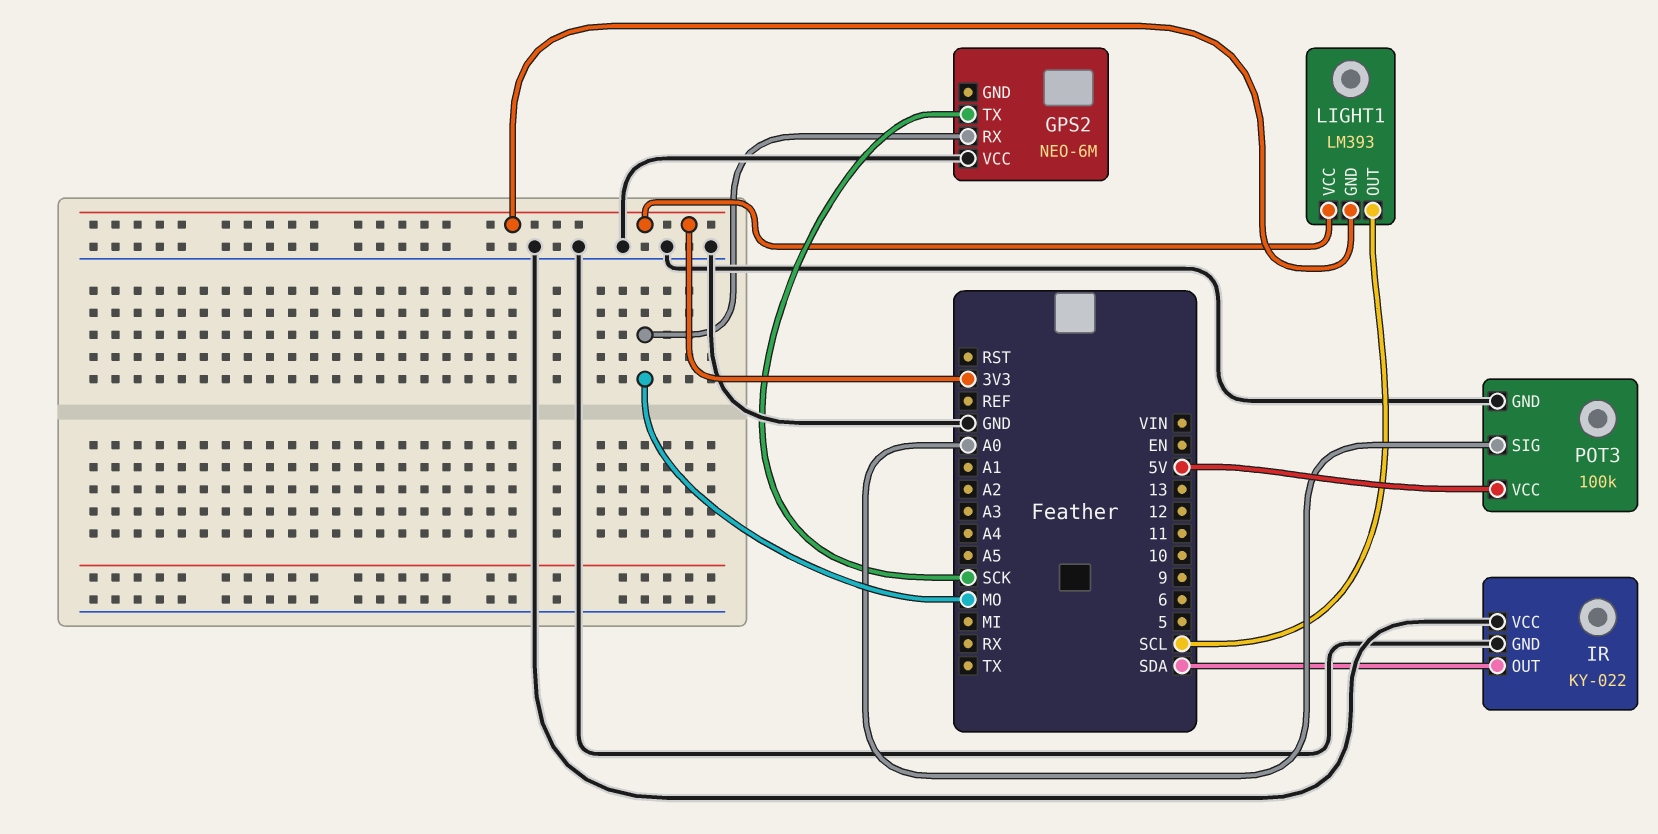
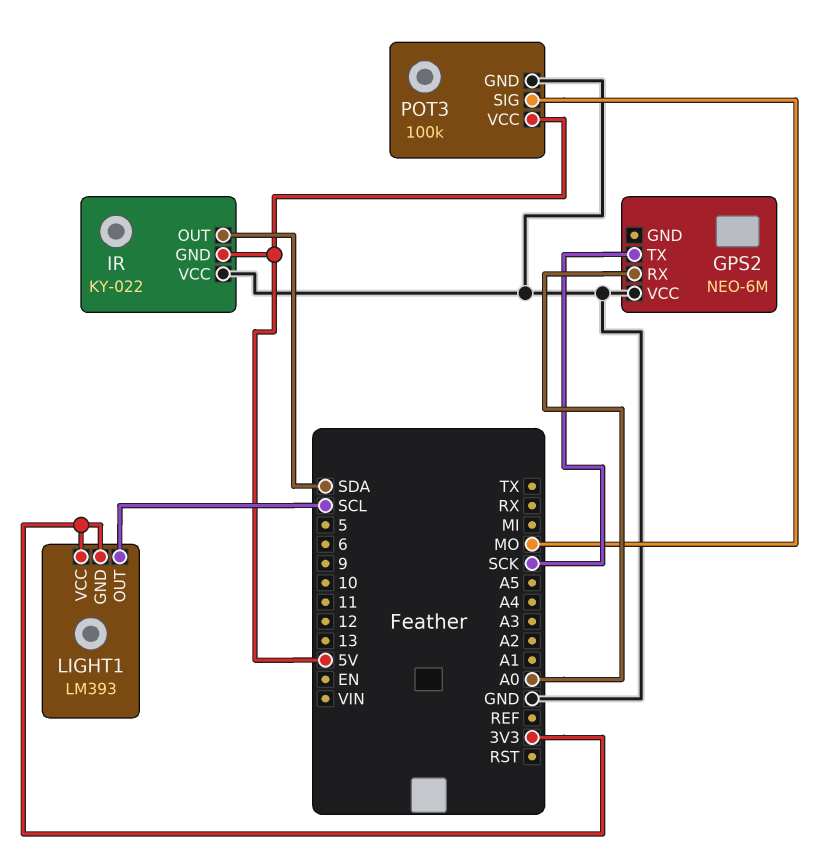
GPS2 pin RX: MO -> A0
IR pin GND: GND -> 5V
POT3 pin SIG: A0 -> MO

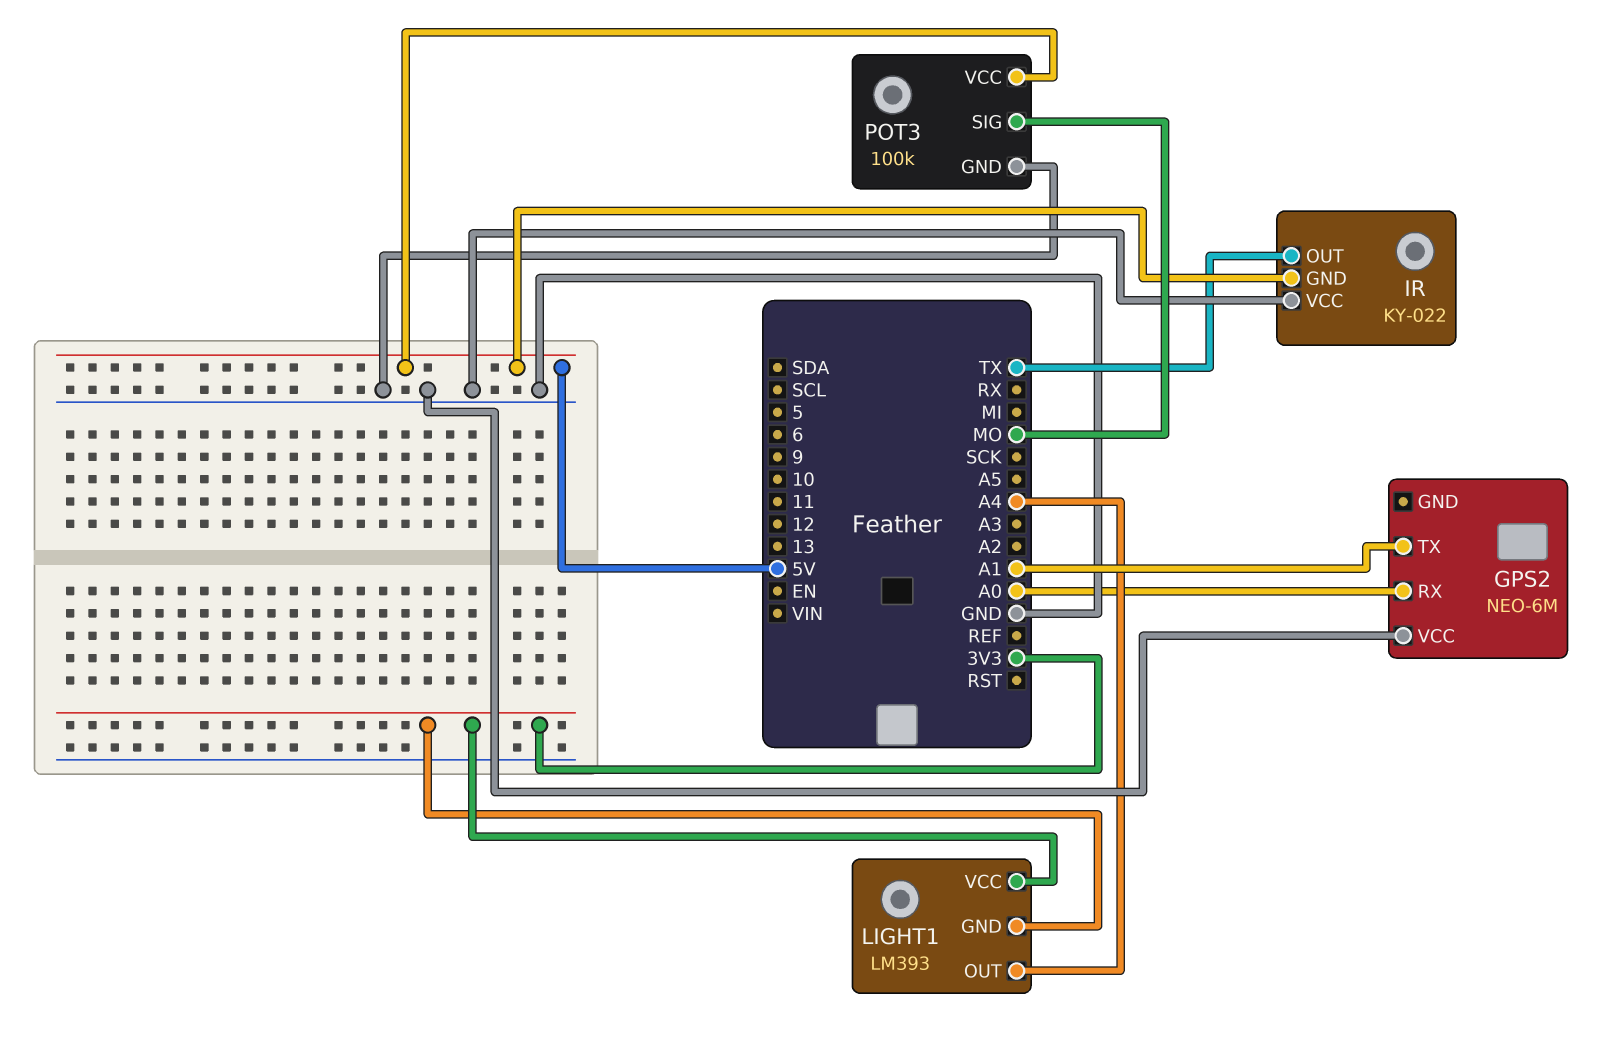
GPS2 pin TX: SCK -> A1
IR pin OUT: SDA -> TX
LIGHT1 pin OUT: SCL -> A4

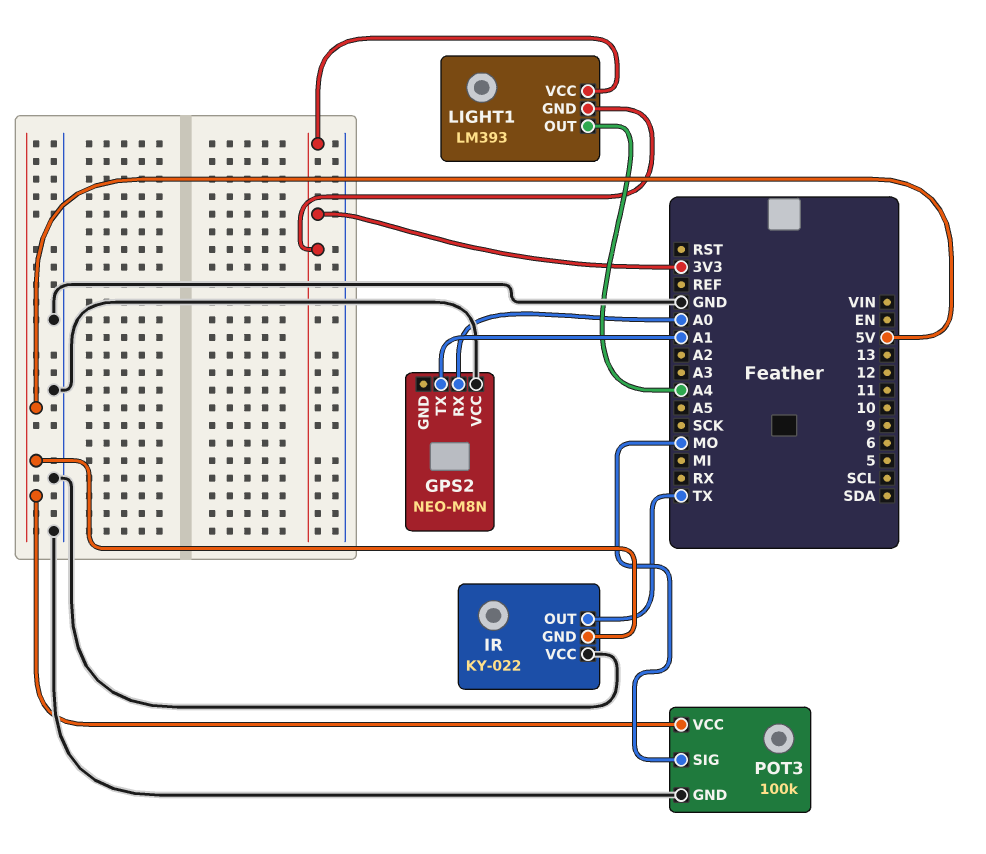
GPS2: NEO-6M -> NEO-M8N

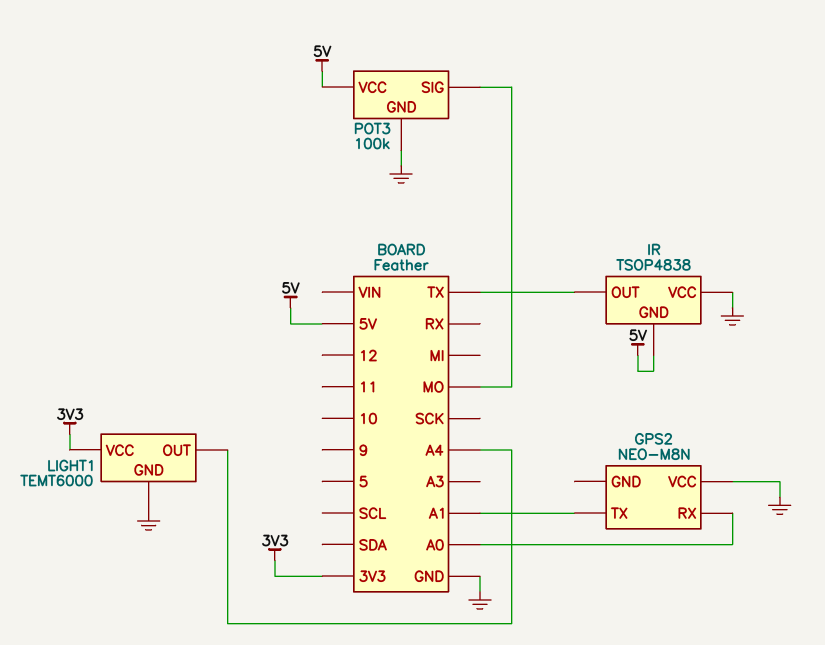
IR: KY-022 -> TSOP4838
LIGHT1: LM393 -> TEMT6000
LIGHT1 pin GND: 3V3 -> GND

